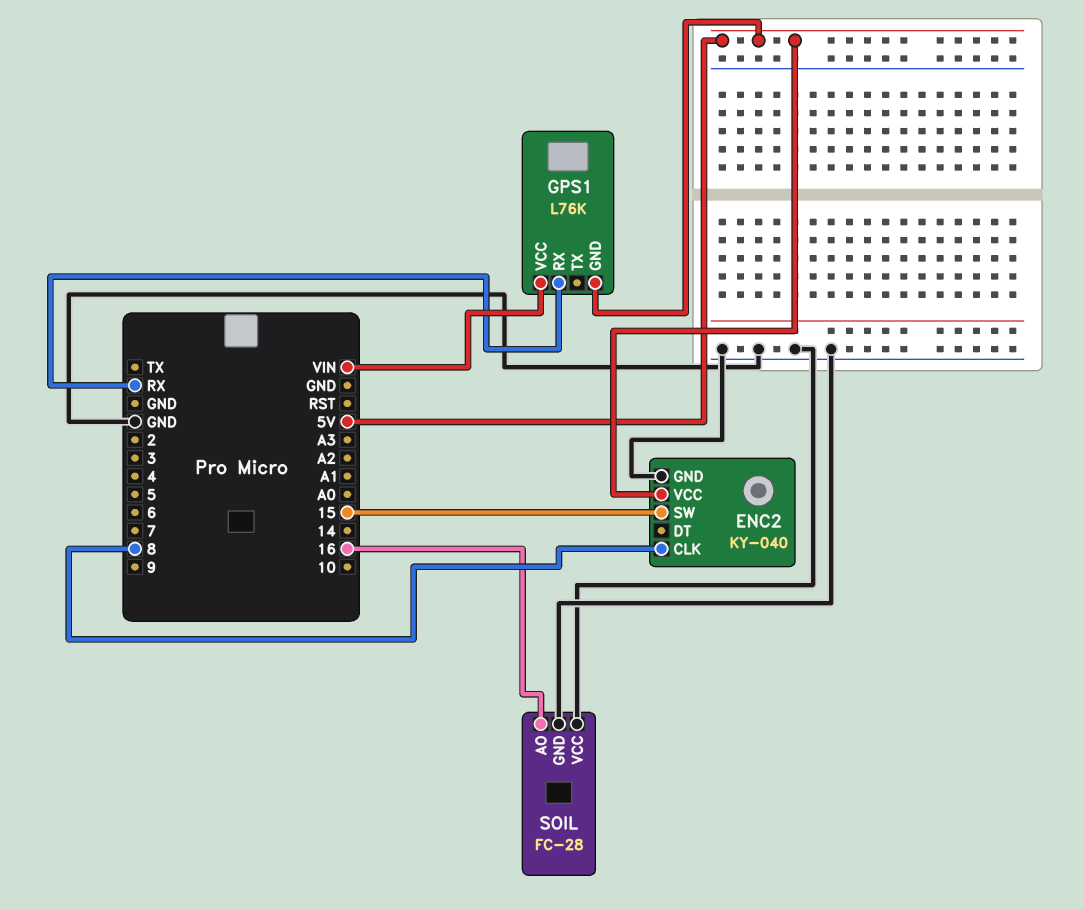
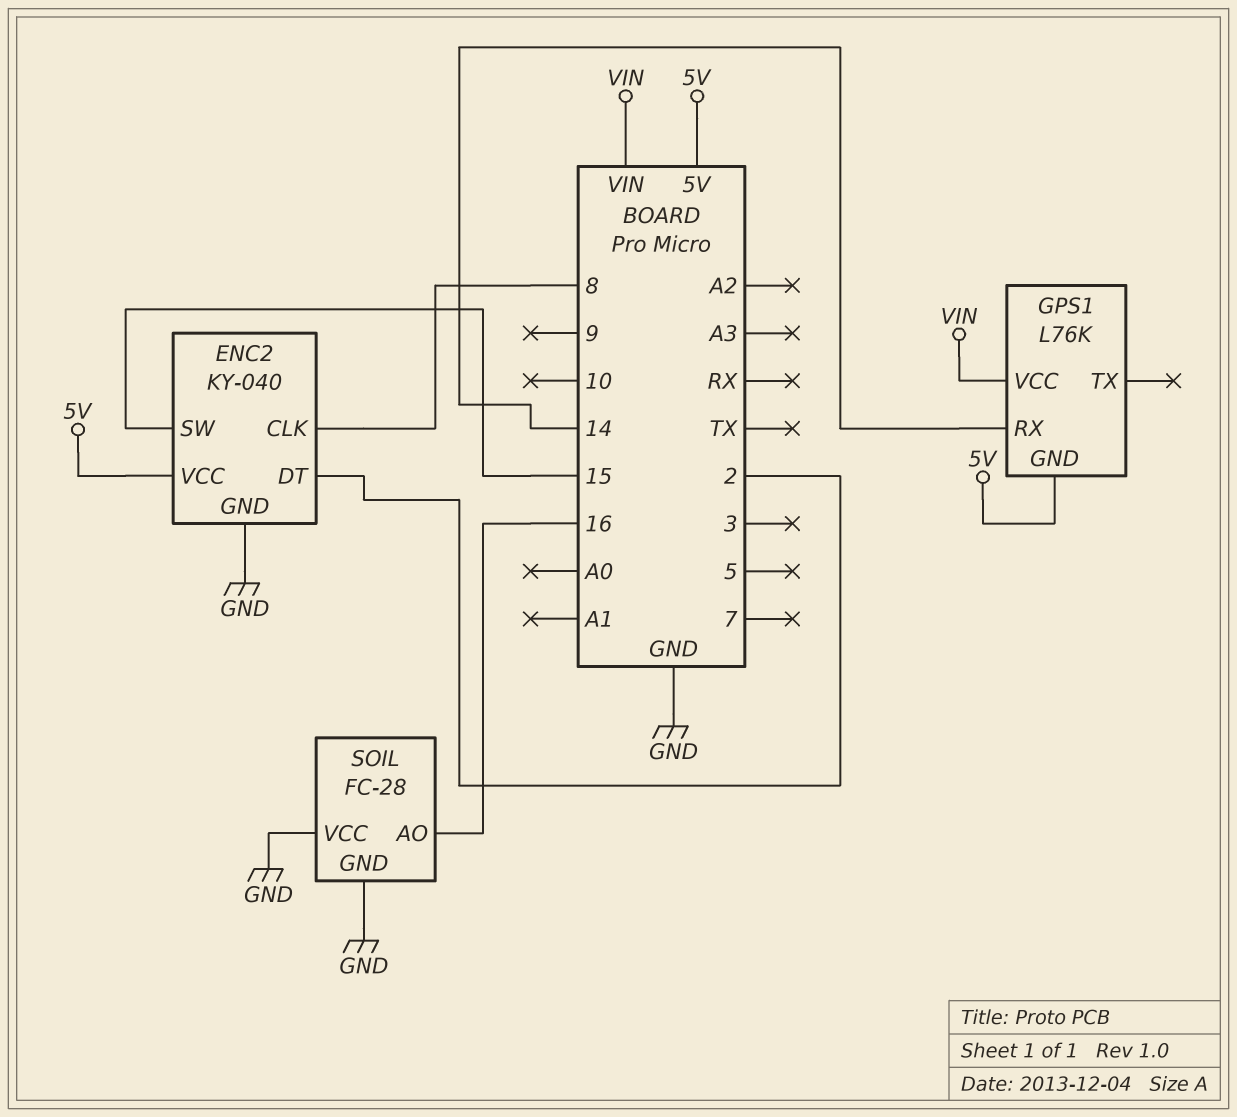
ENC2 pin DT: none -> 2
GPS1 pin RX: RX -> 14

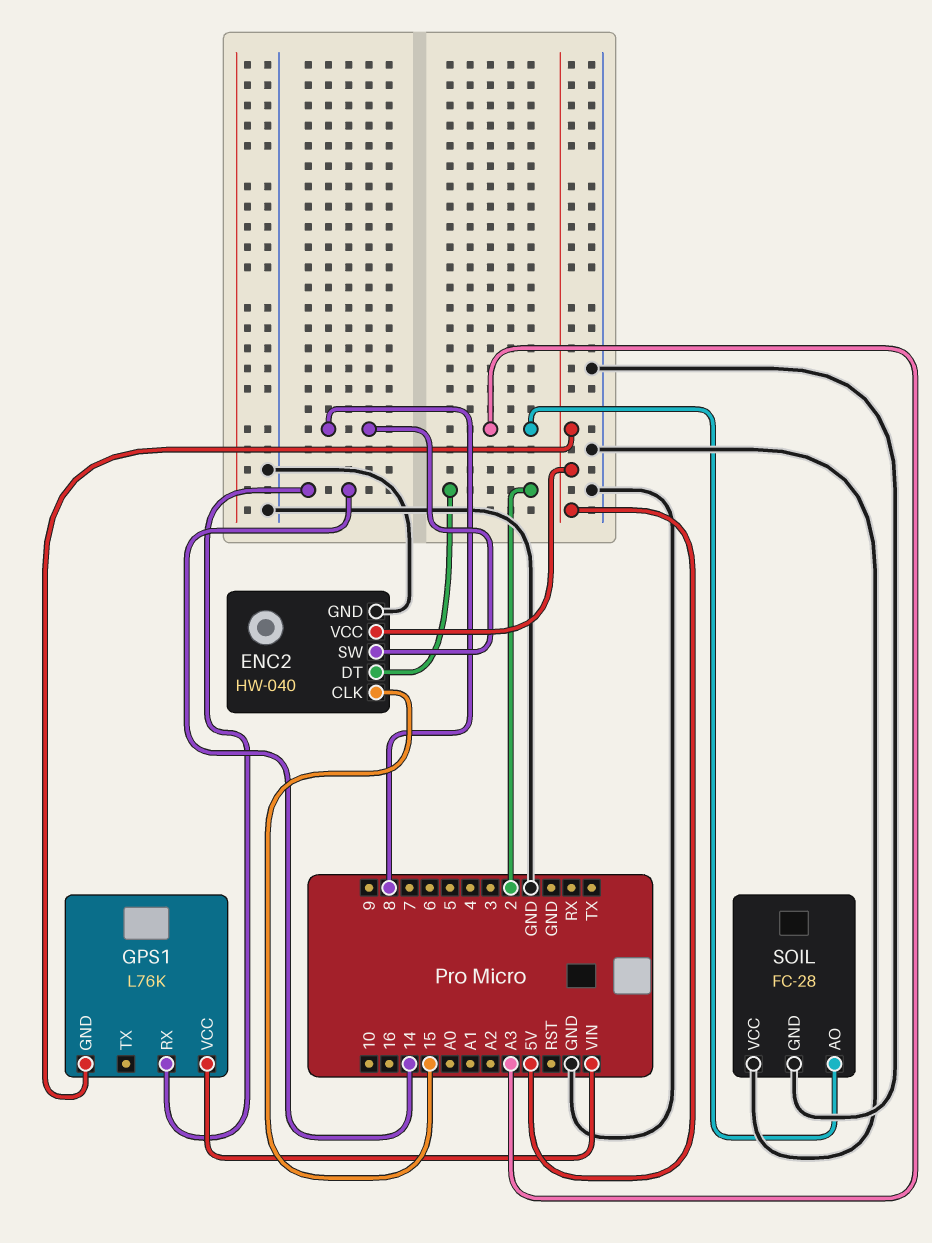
ENC2: KY-040 -> HW-040
ENC2 pin CLK: 8 -> 15
ENC2 pin SW: 15 -> 8
SOIL pin AO: 16 -> A3

